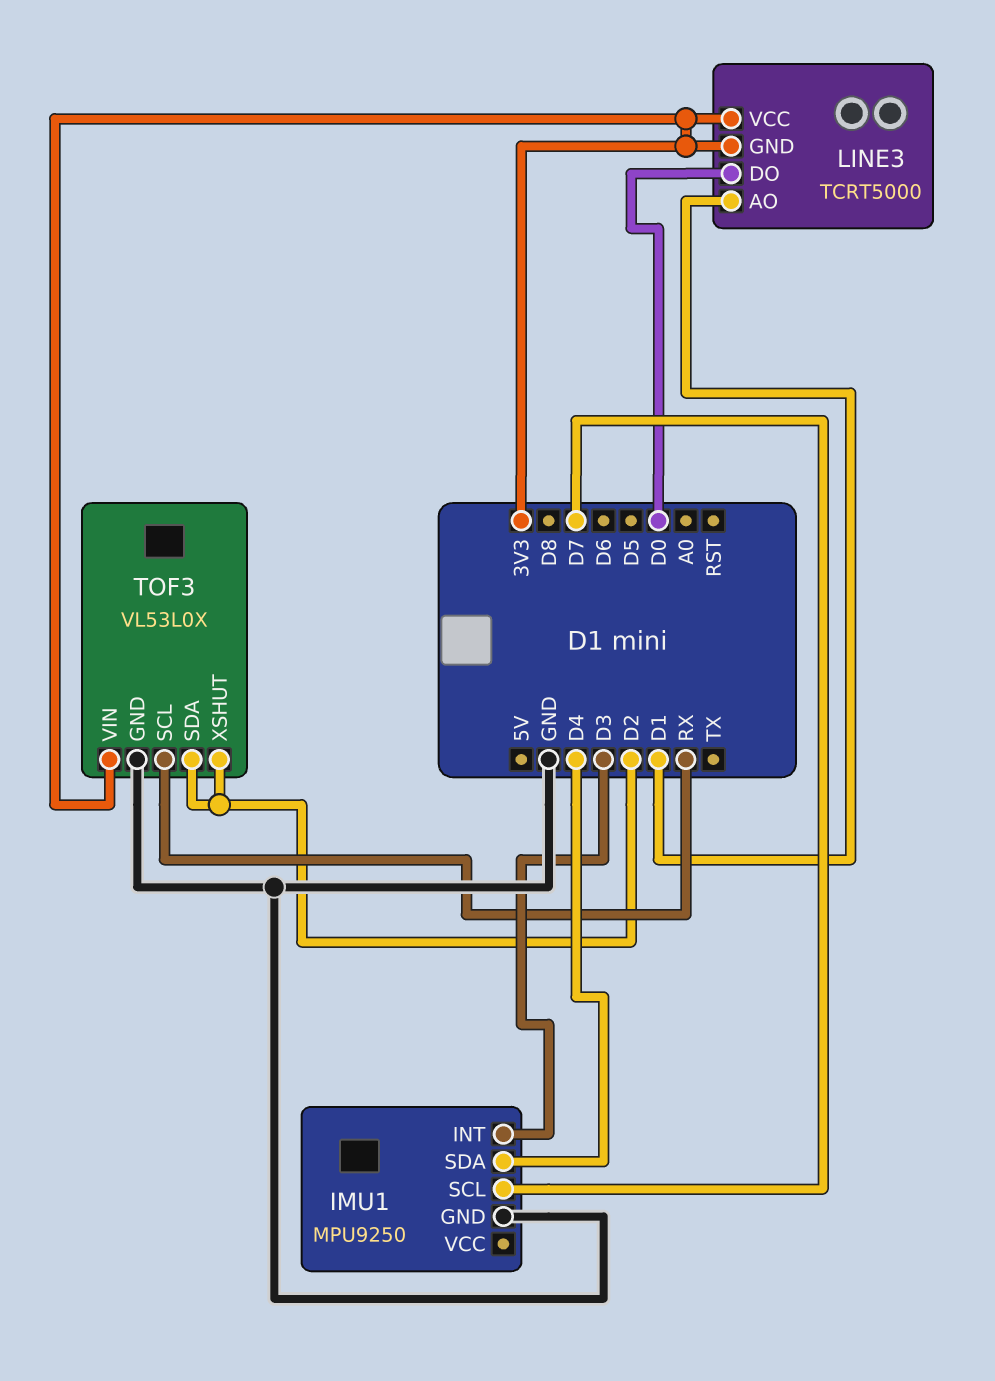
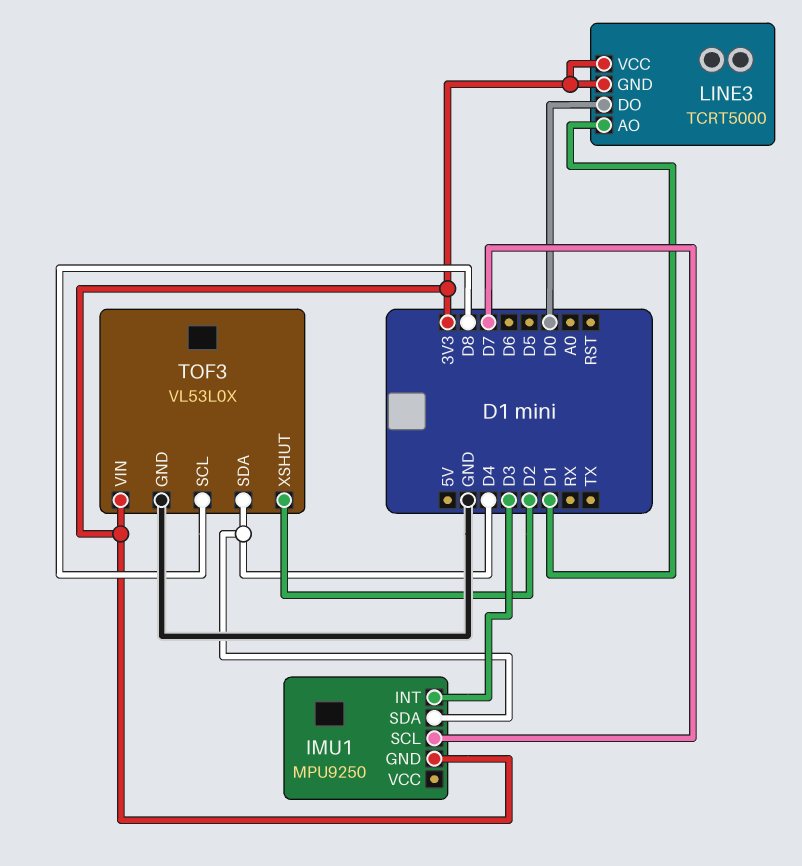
IMU1 pin GND: GND -> 3V3
TOF3 pin SCL: RX -> D8
TOF3 pin SDA: D2 -> D4

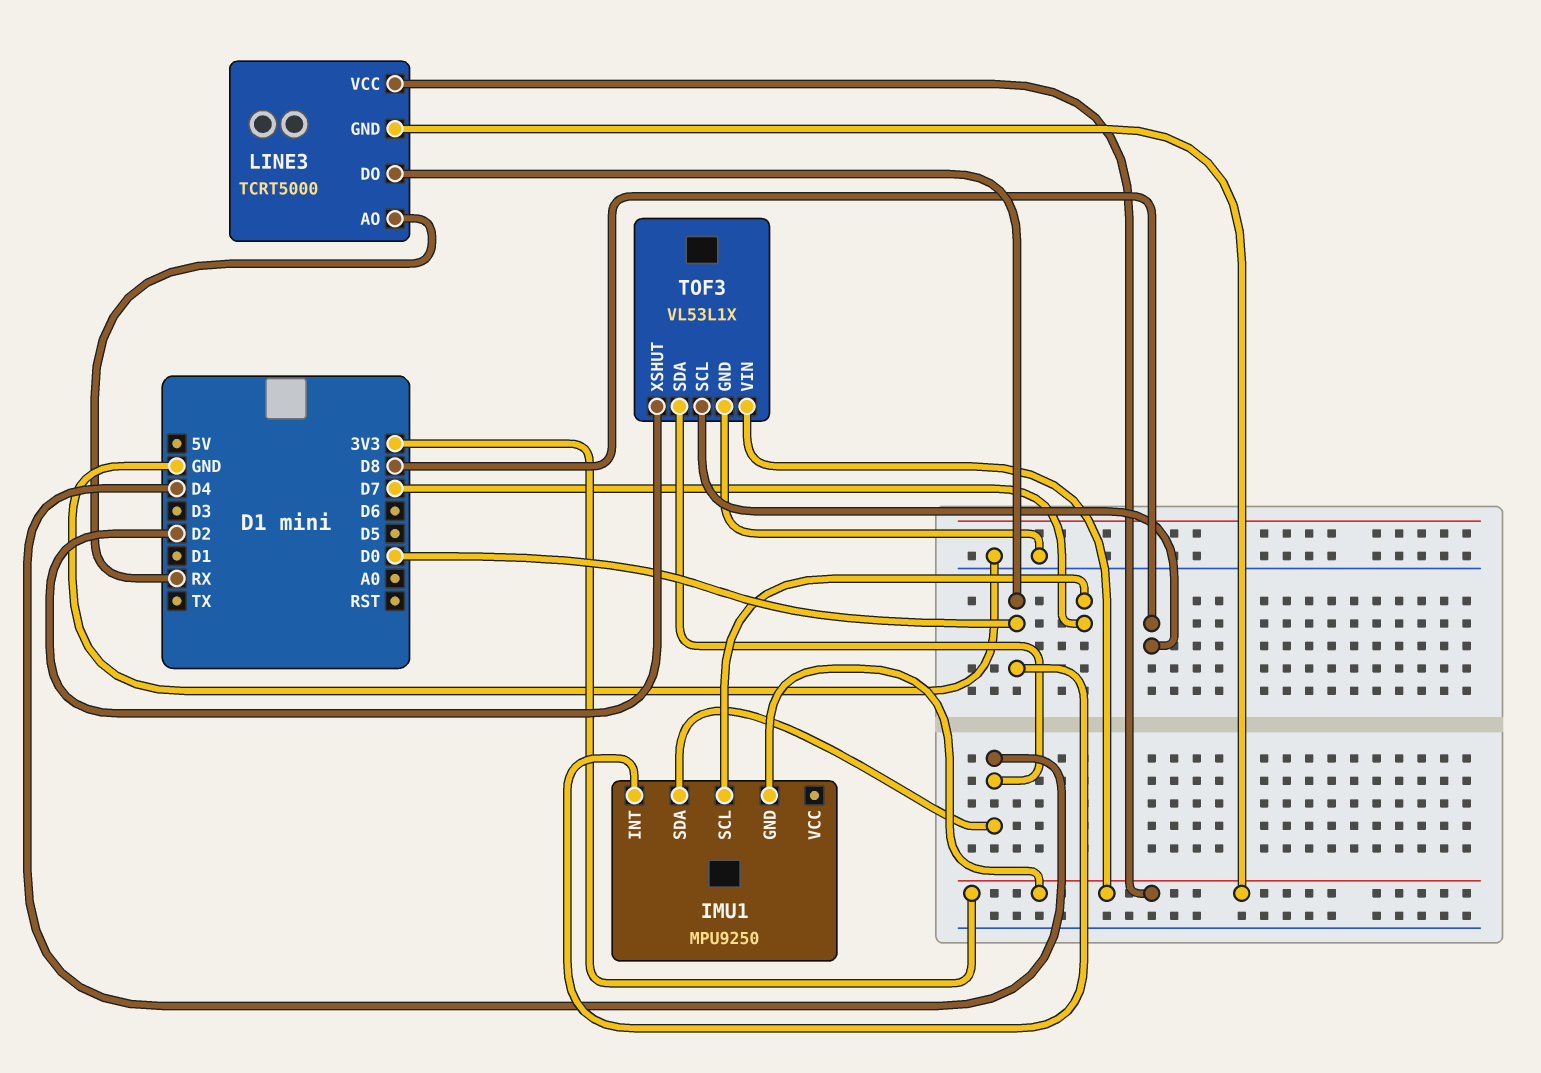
IMU1 pin INT: D3 -> D0
LINE3 pin AO: D1 -> RX
TOF3: VL53L0X -> VL53L1X

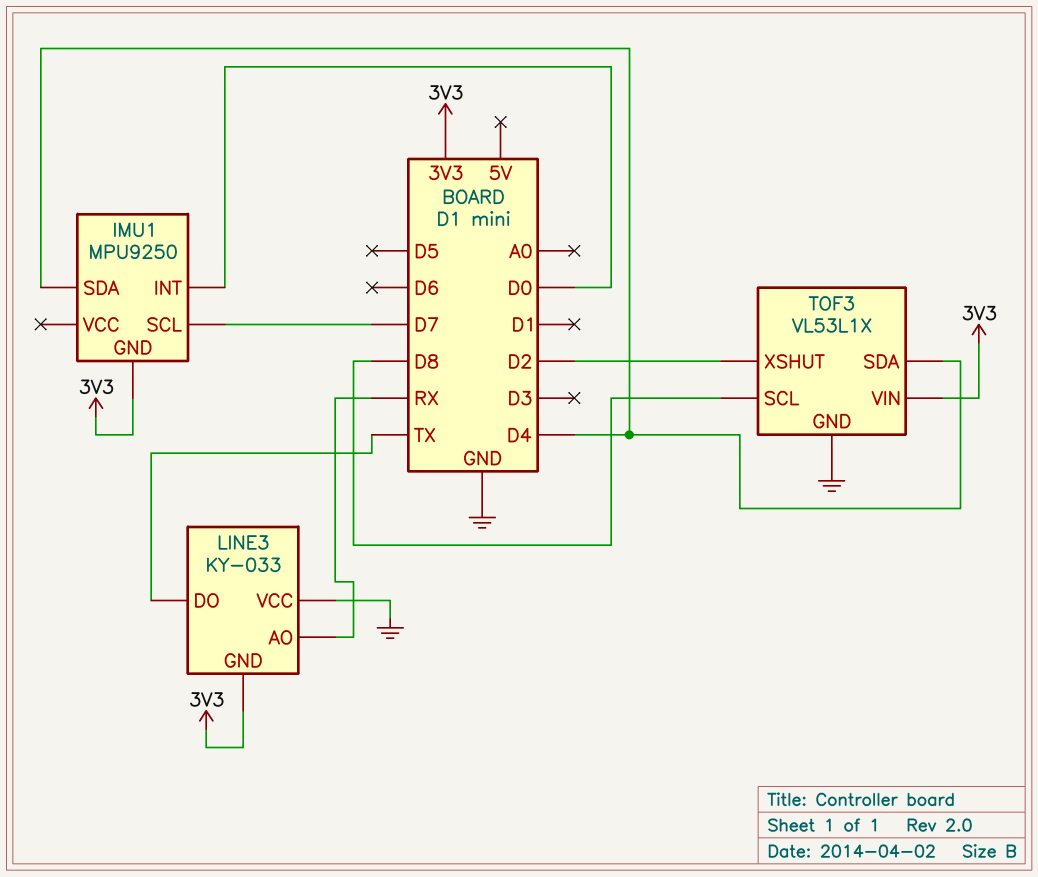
LINE3: TCRT5000 -> KY-033
LINE3 pin DO: D0 -> TX
LINE3 pin VCC: 3V3 -> GND

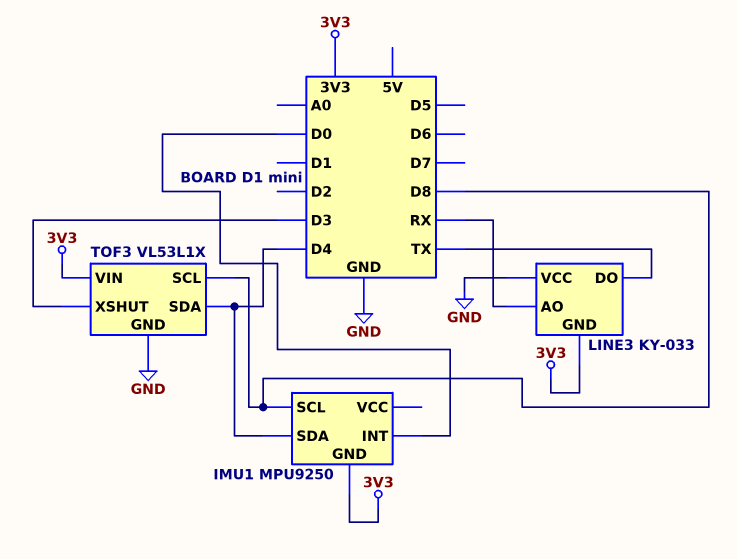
IMU1 pin SCL: D7 -> D8
TOF3 pin XSHUT: D2 -> D3

